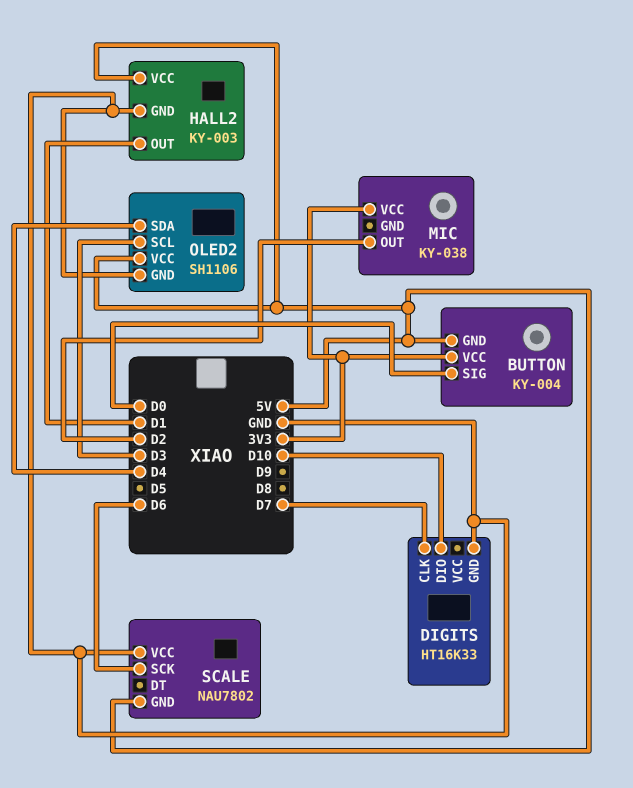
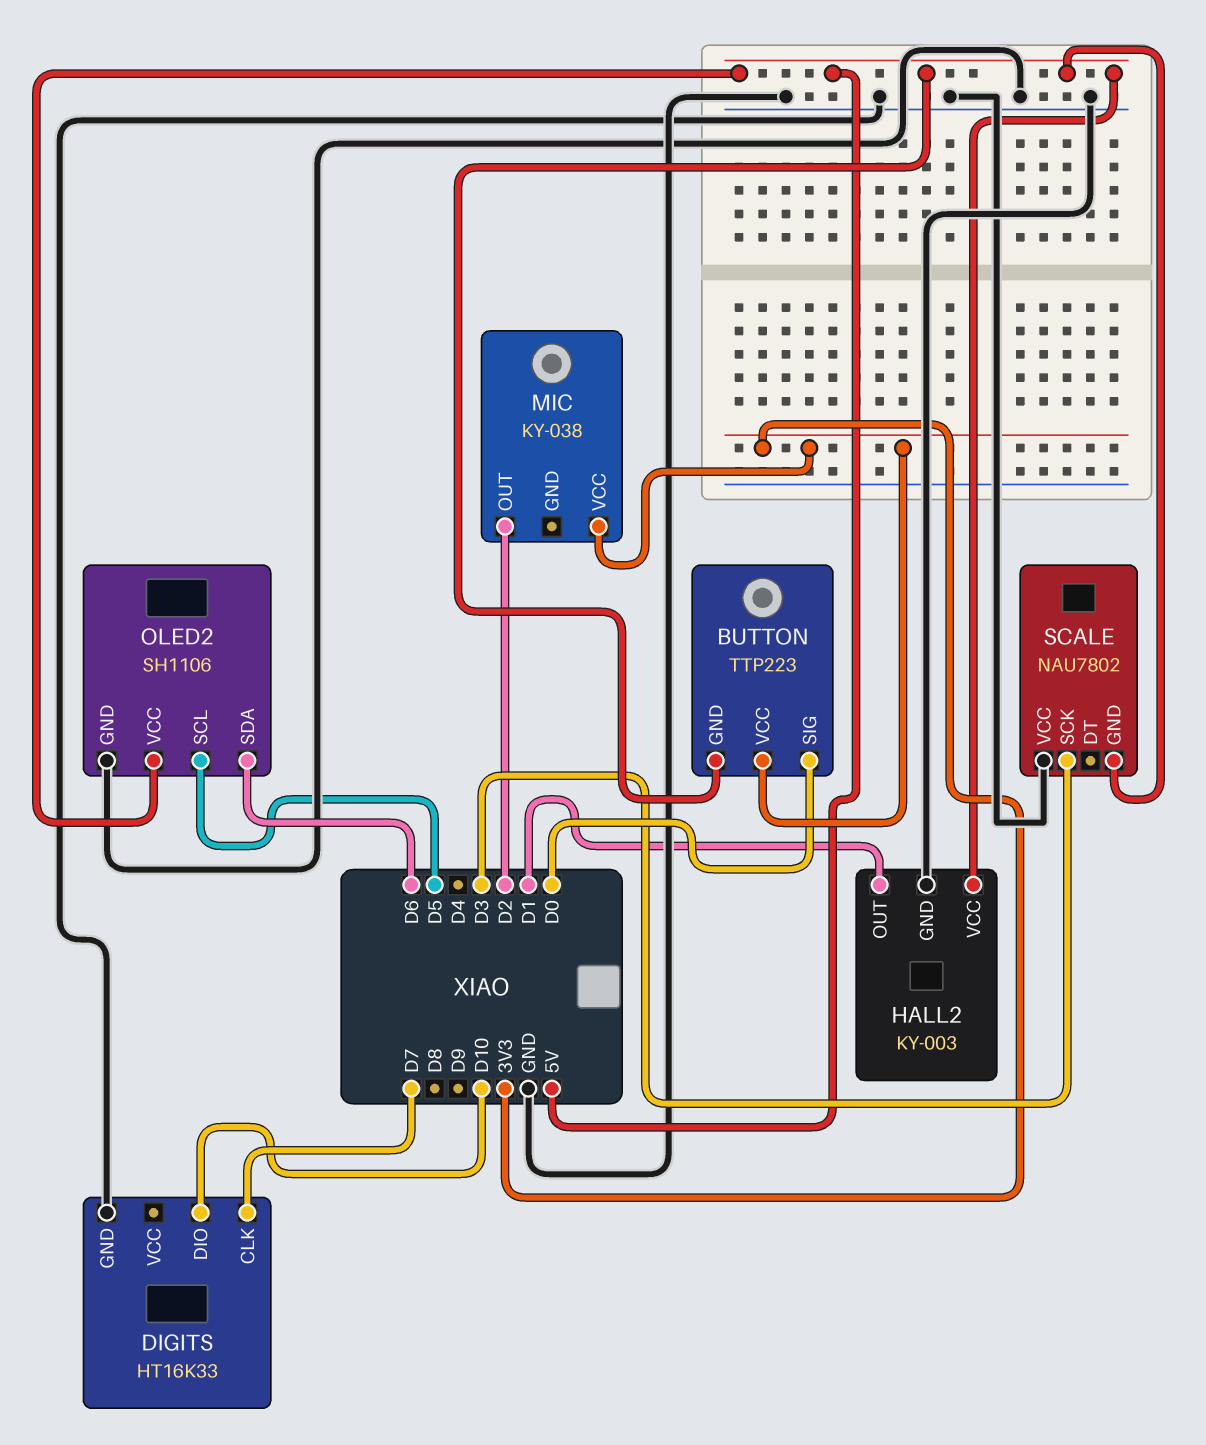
BUTTON: KY-004 -> TTP223
OLED2 pin SCL: D3 -> D5
OLED2 pin SDA: D4 -> D6
SCALE pin SCK: D6 -> D3

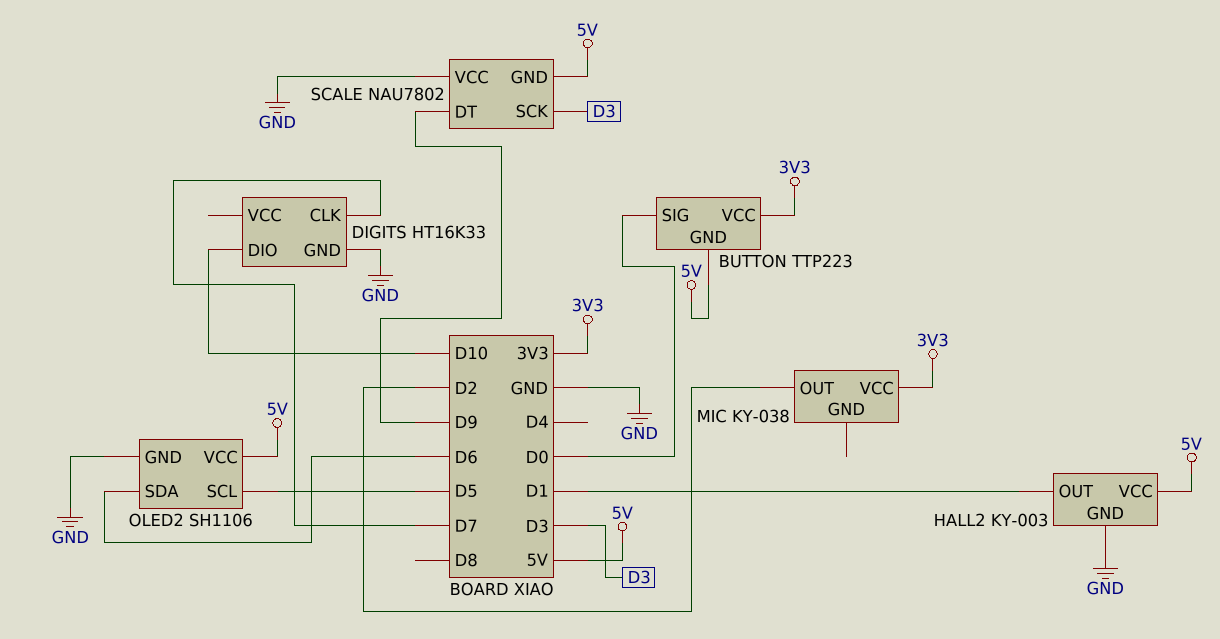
SCALE pin DT: none -> D9

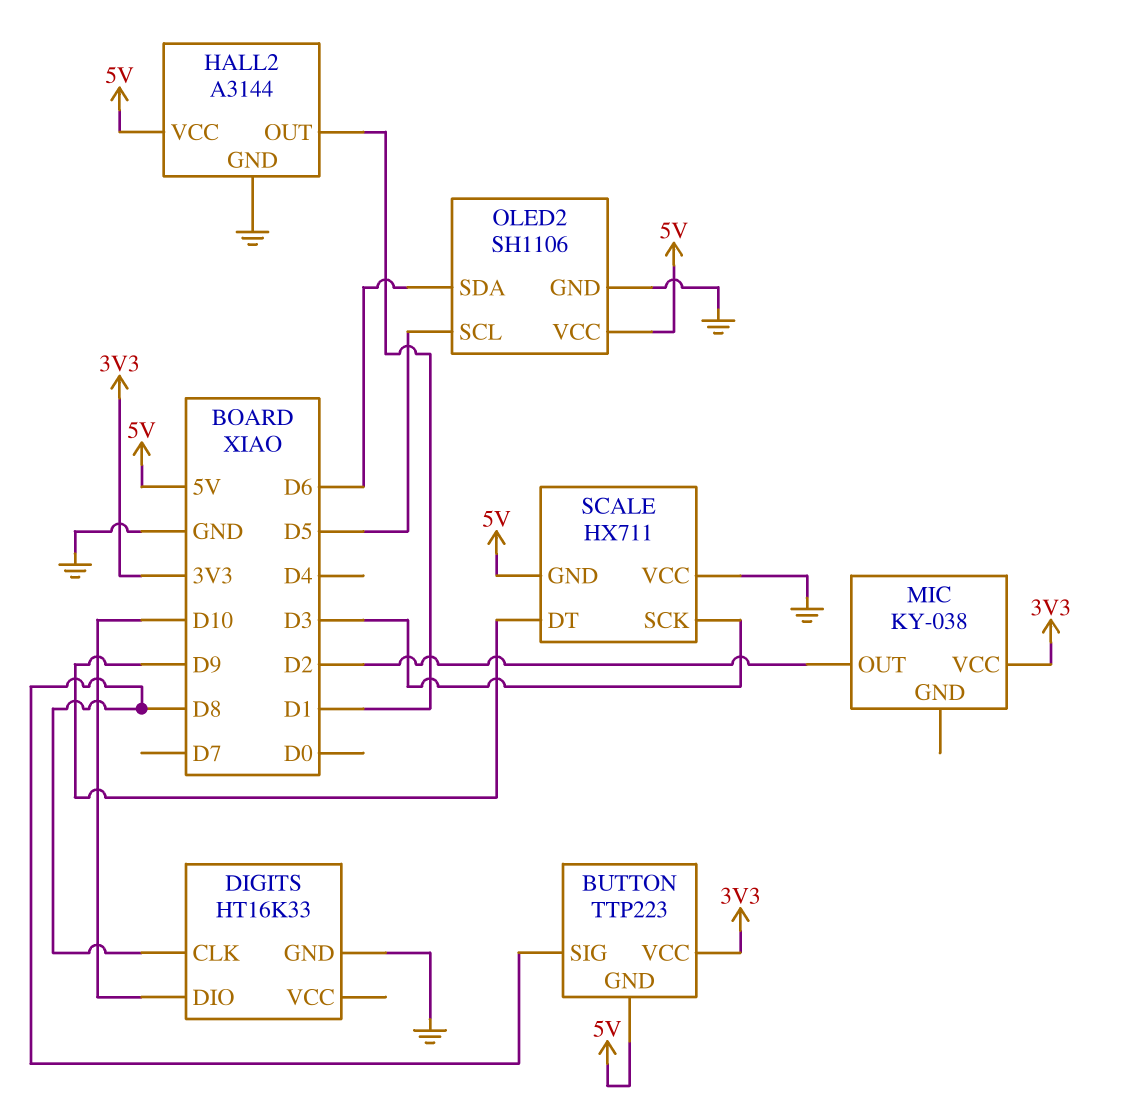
BUTTON pin SIG: D0 -> D8
DIGITS pin CLK: D7 -> D8
HALL2: KY-003 -> A3144
SCALE: NAU7802 -> HX711

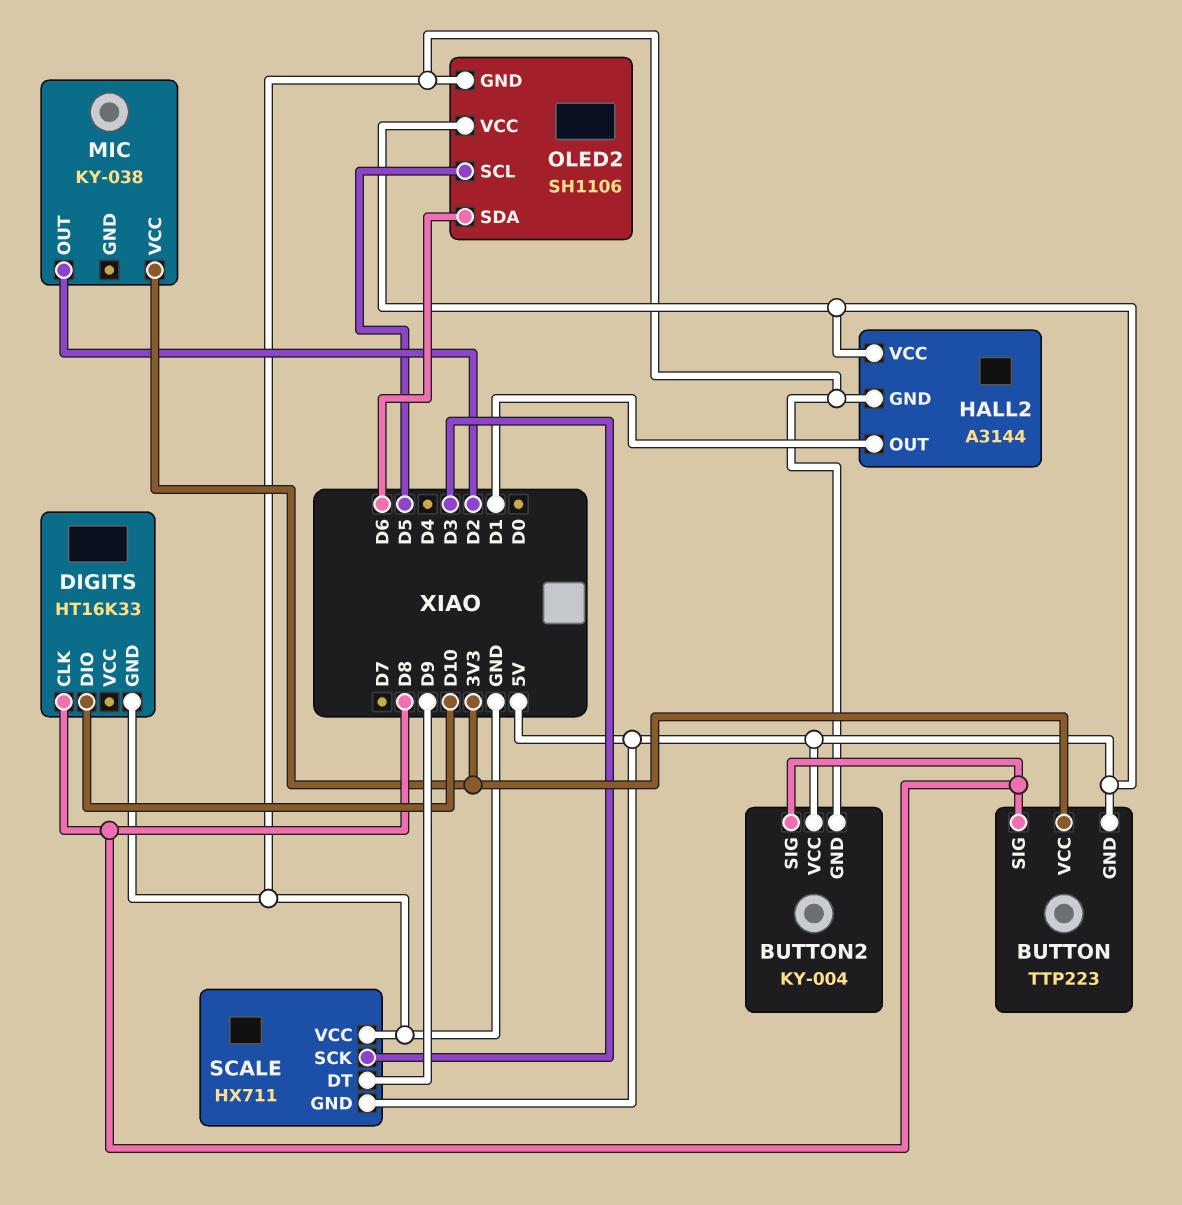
BUTTON2: none -> KY-004
BUTTON2 pin GND: none -> GND
BUTTON2 pin SIG: none -> D8
BUTTON2 pin VCC: none -> 5V

